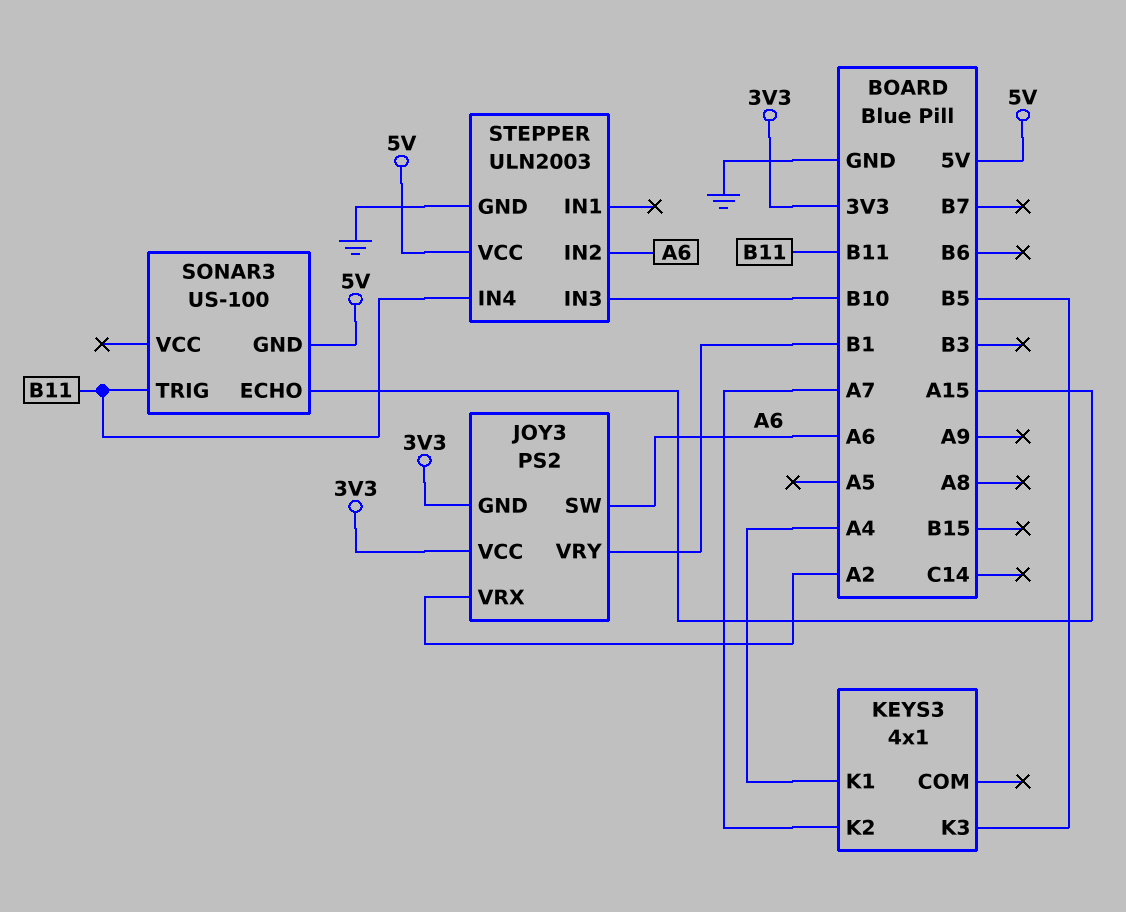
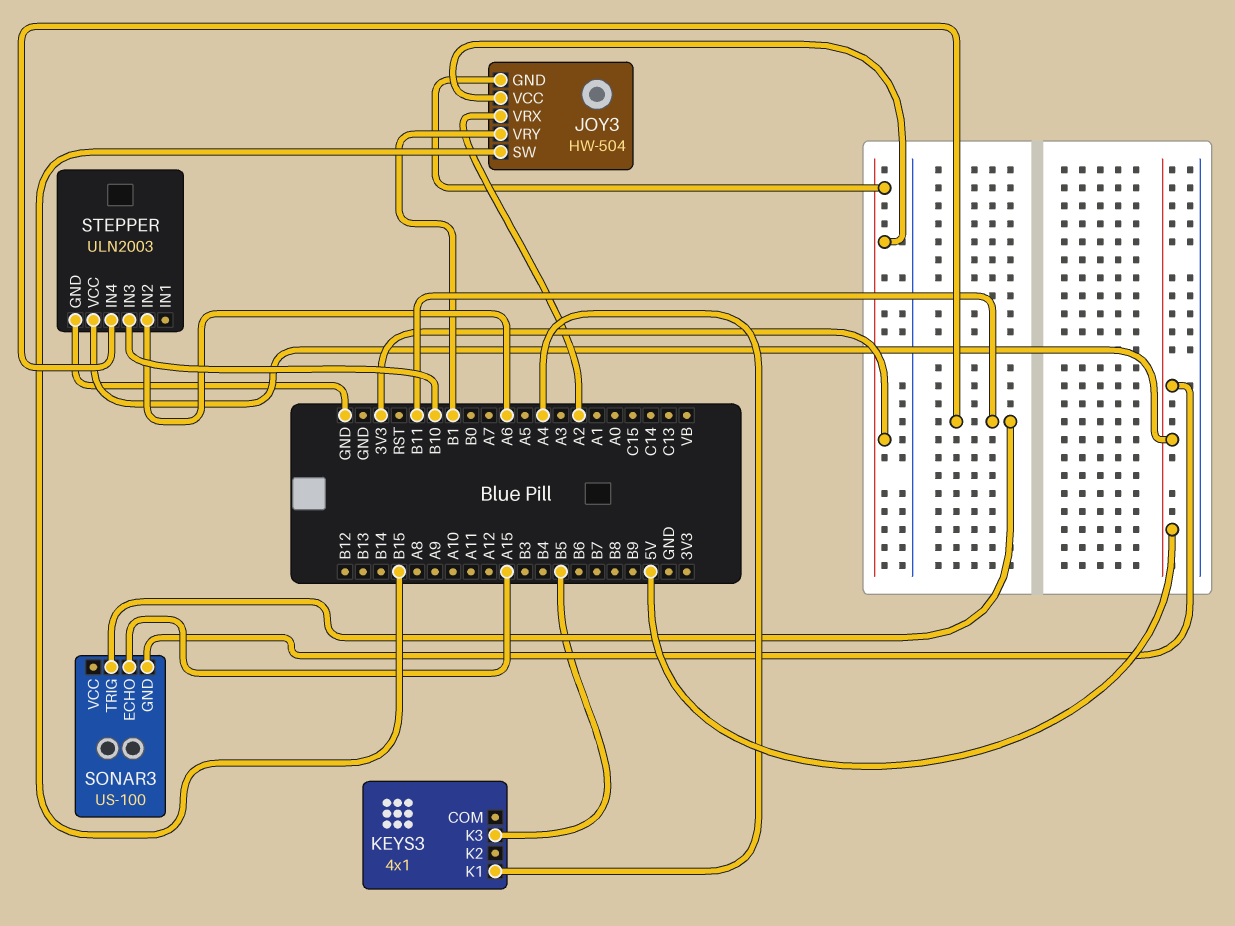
JOY3: PS2 -> HW-504
JOY3 pin SW: A6 -> B15
KEYS3 pin K2: A7 -> none

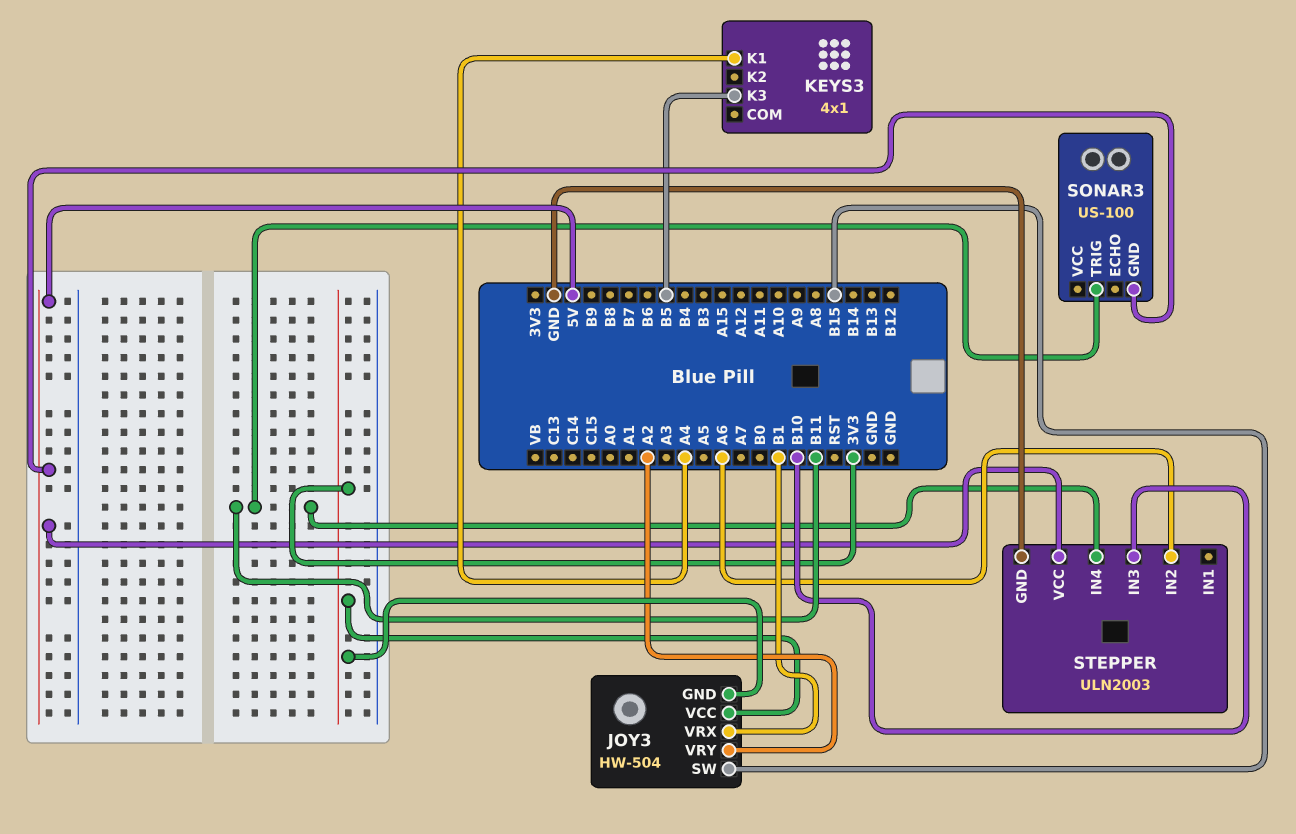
JOY3 pin VRX: A2 -> B1
JOY3 pin VRY: B1 -> A2
SONAR3 pin ECHO: A15 -> none

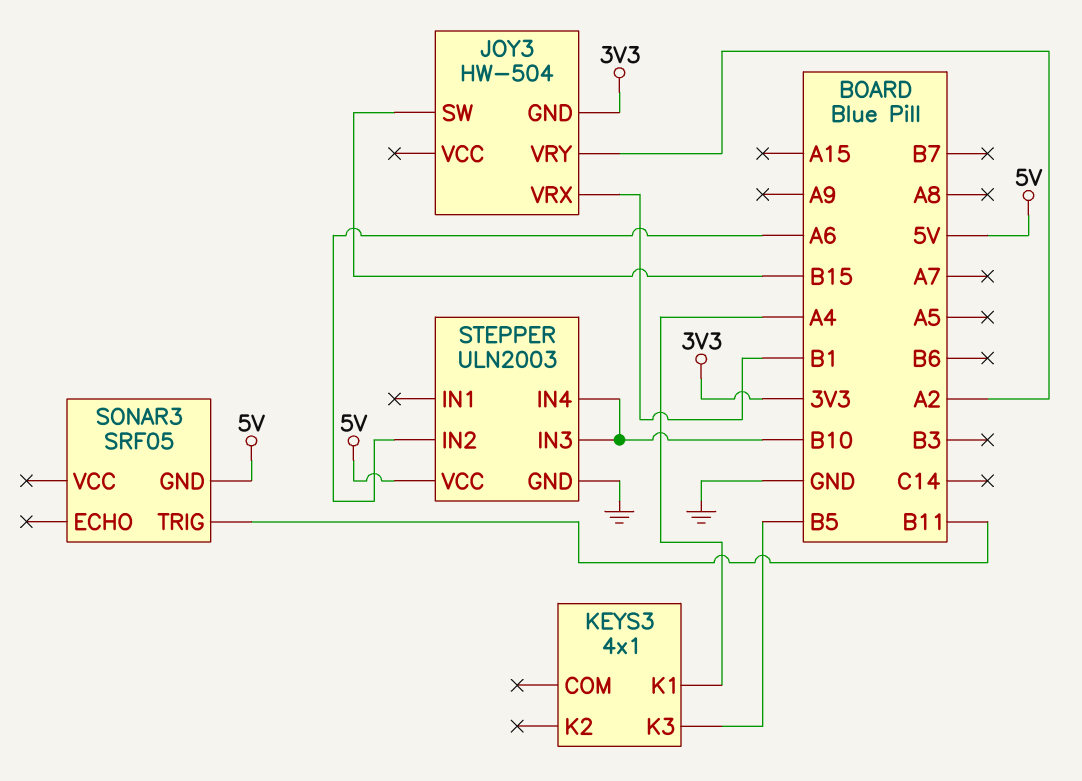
JOY3 pin VCC: 3V3 -> none
SONAR3: US-100 -> SRF05
STEPPER pin IN4: B11 -> B10

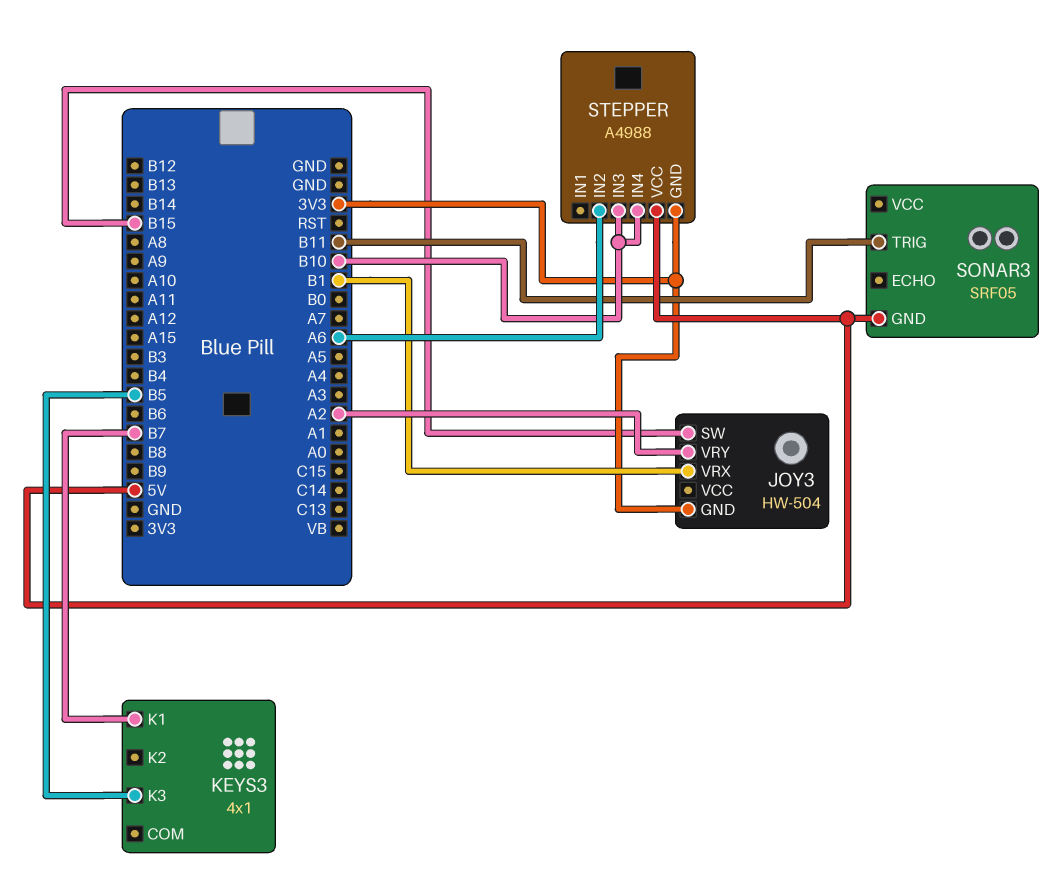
KEYS3 pin K1: A4 -> B7
STEPPER: ULN2003 -> A4988
STEPPER pin GND: GND -> 3V3

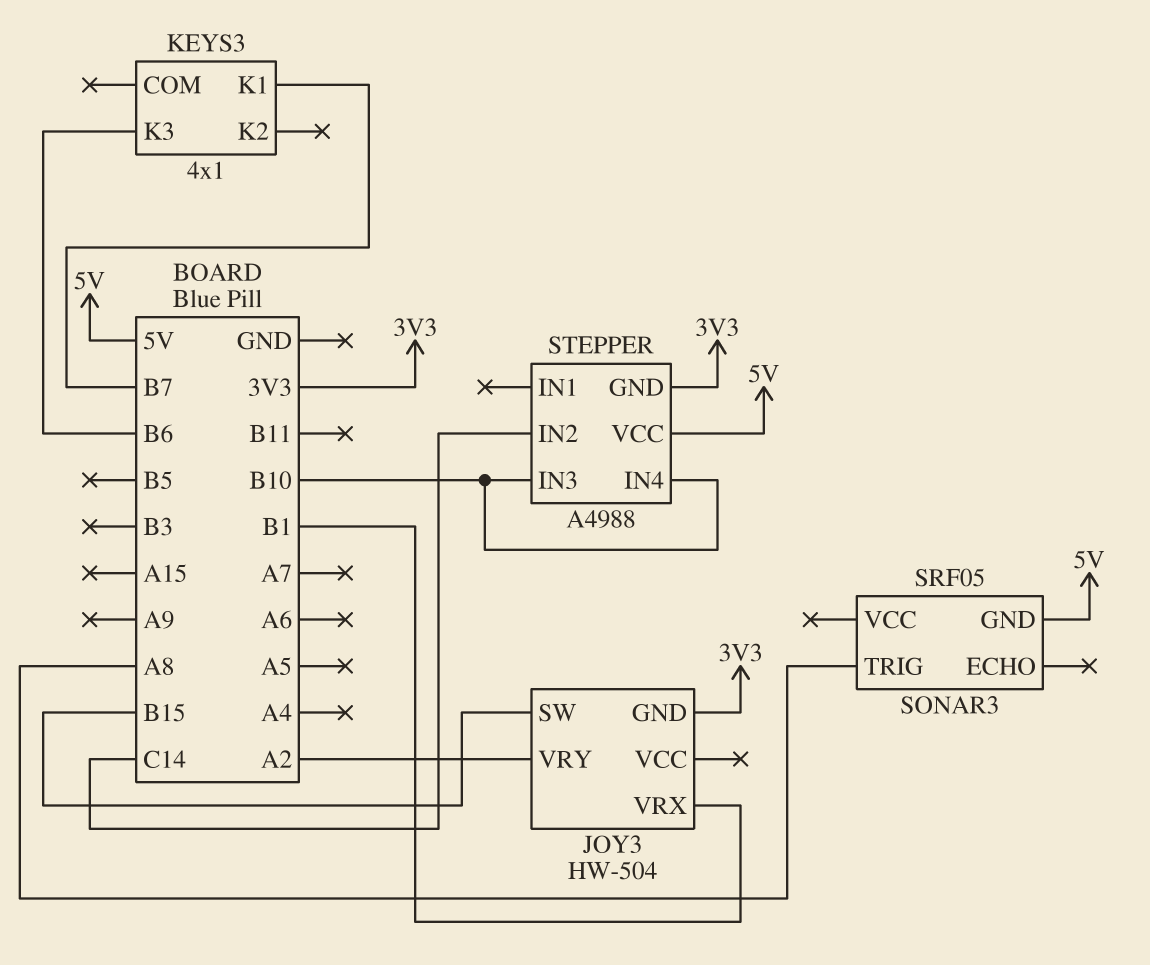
KEYS3 pin K3: B5 -> B6
SONAR3 pin TRIG: B11 -> A8
STEPPER pin IN2: A6 -> C14

